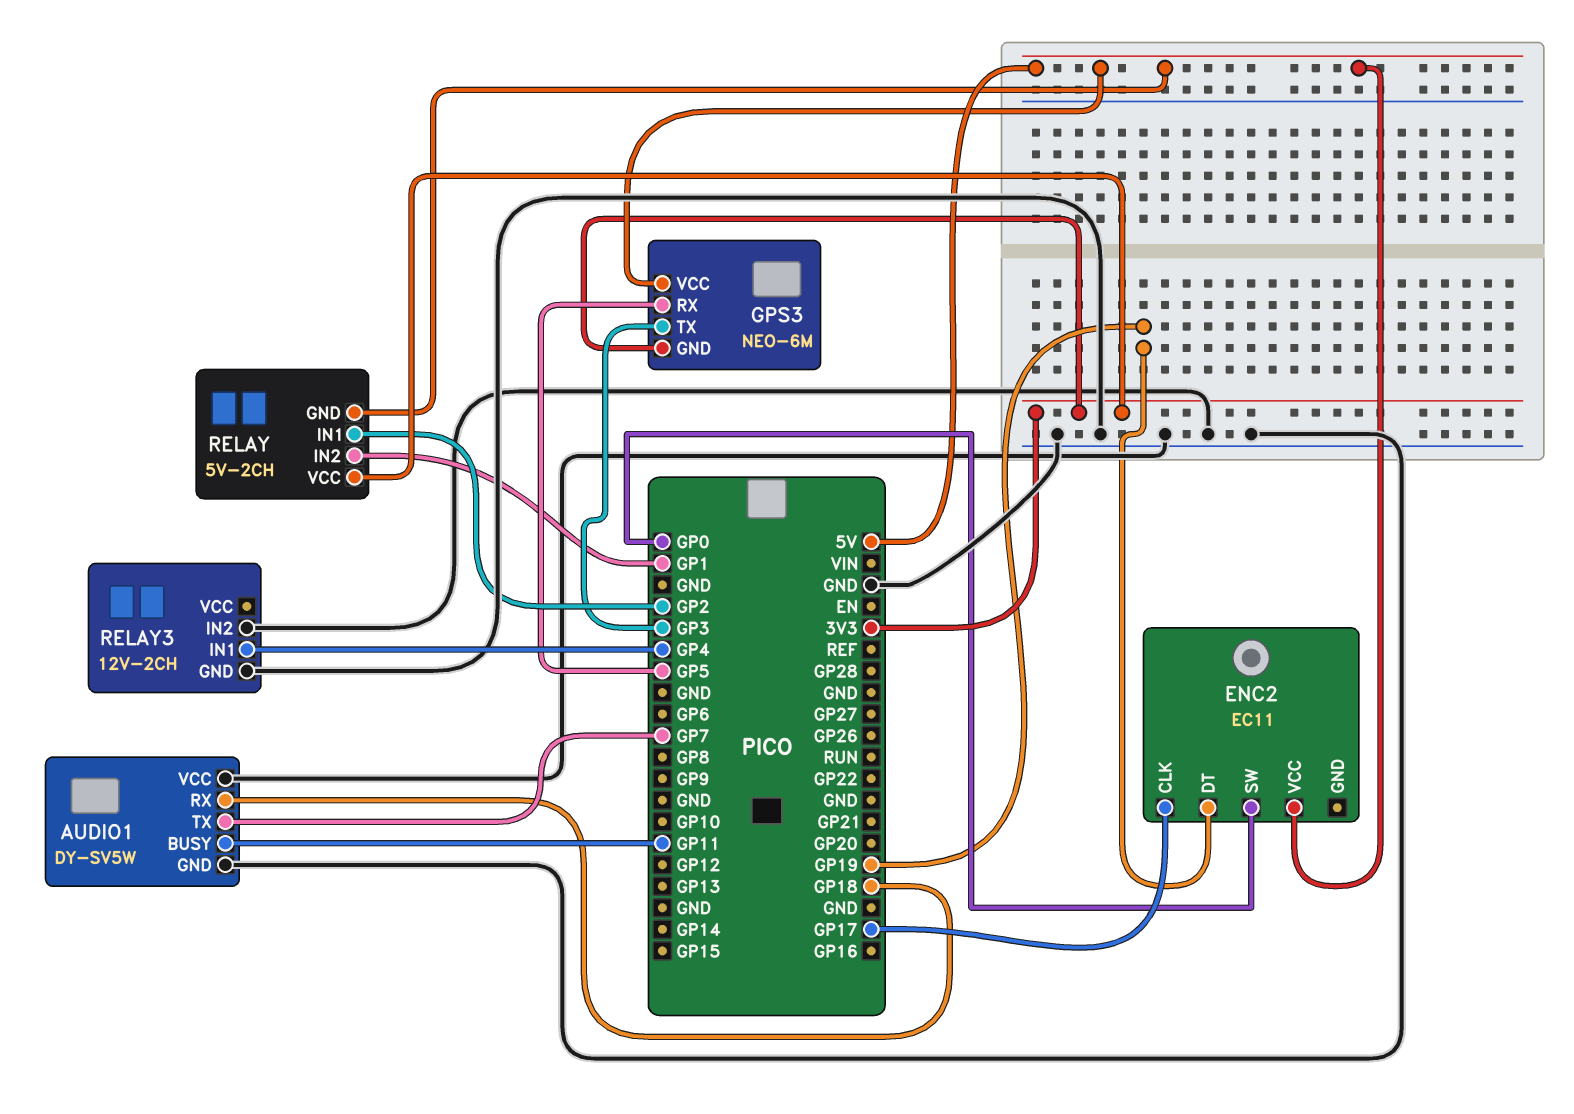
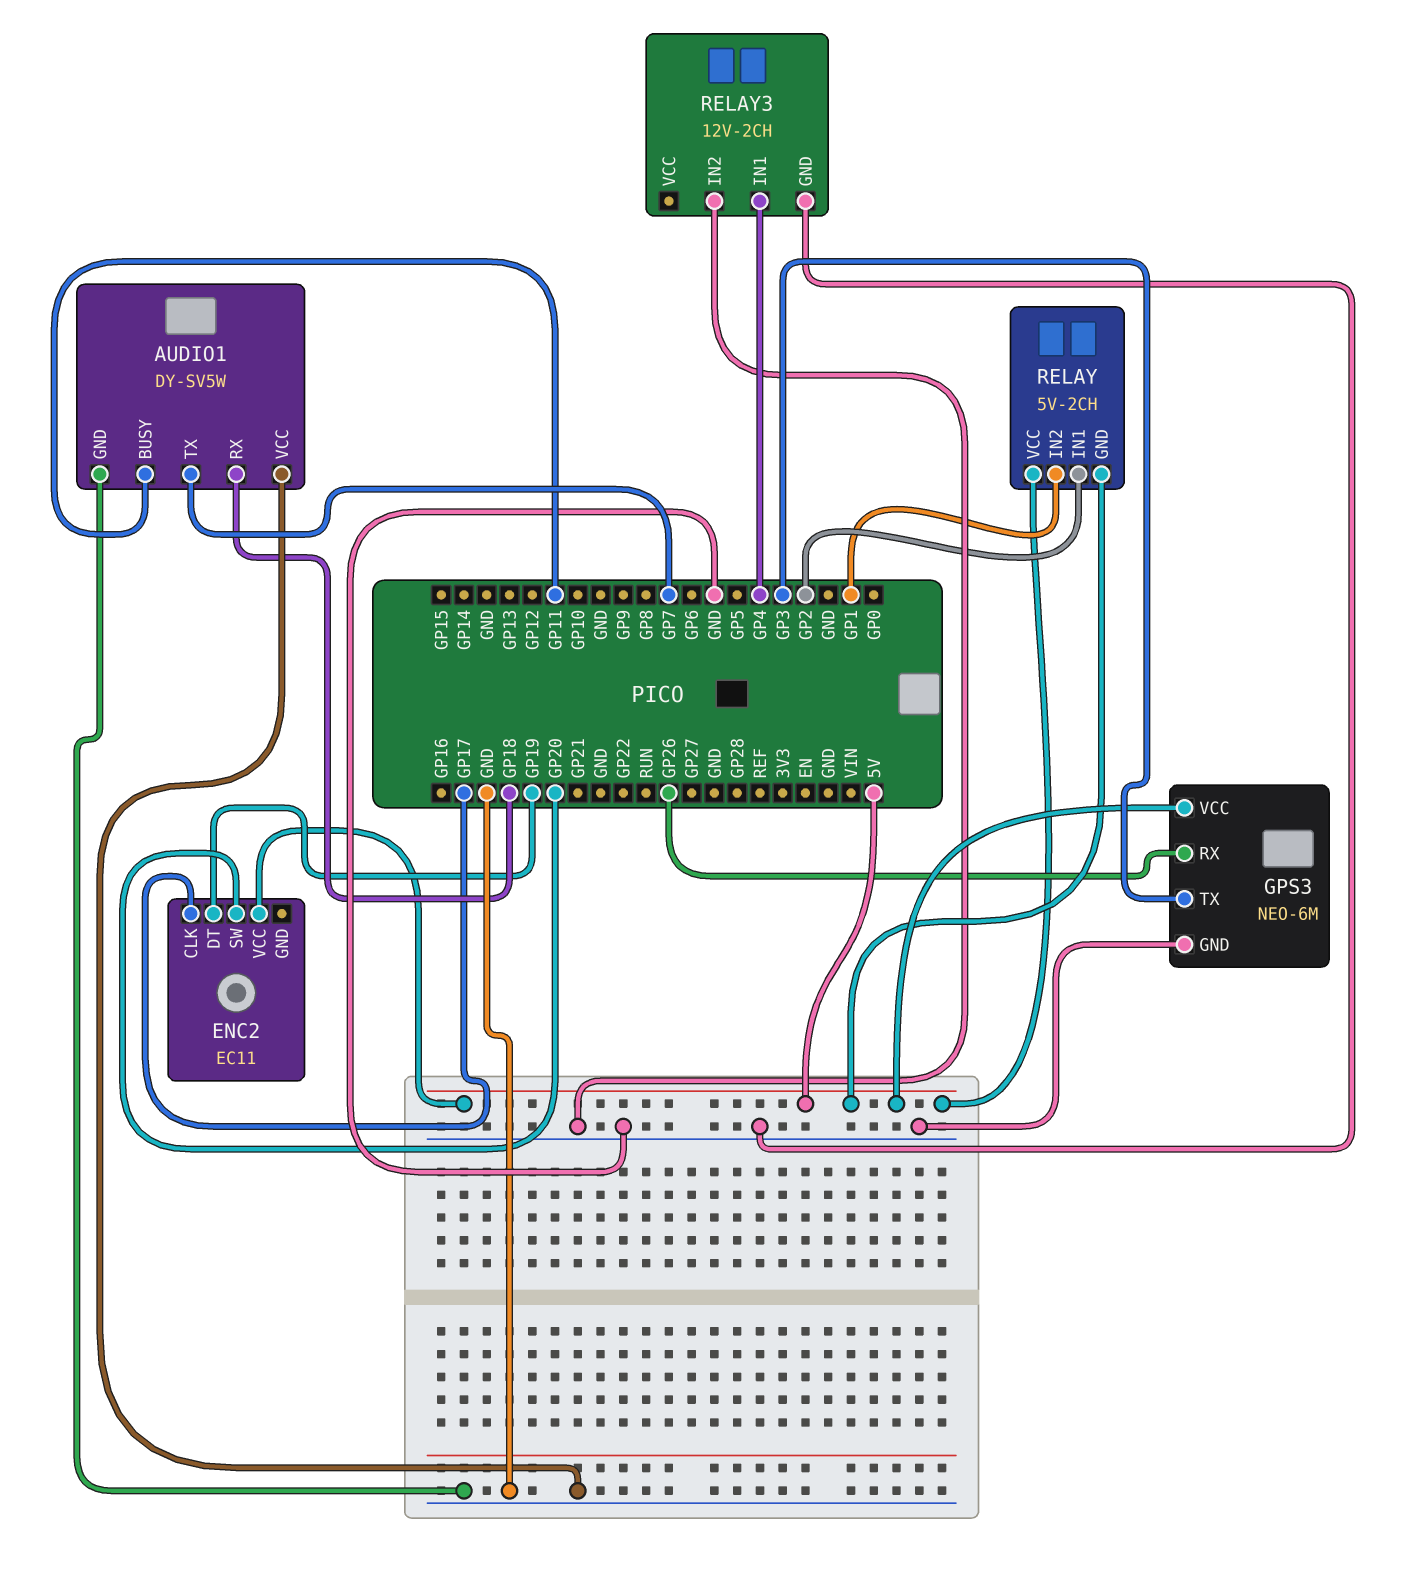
ENC2 pin SW: GP0 -> GP20
GPS3 pin GND: 3V3 -> GND
GPS3 pin RX: GP5 -> GP26
RELAY pin VCC: 3V3 -> 5V

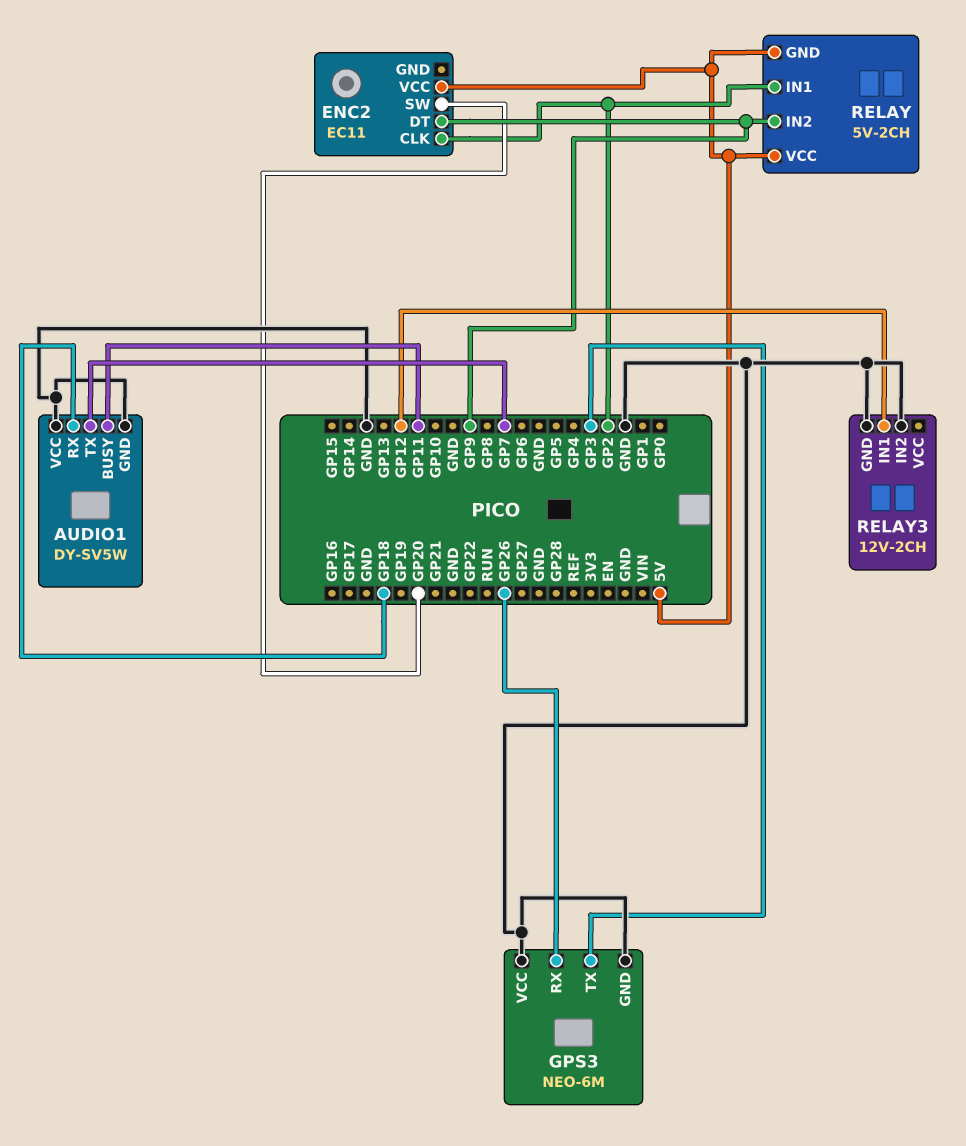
ENC2 pin CLK: GP17 -> GP2
ENC2 pin DT: GP19 -> GP9
GPS3 pin VCC: 5V -> GND
RELAY pin IN2: GP1 -> GP9
RELAY3 pin IN1: GP4 -> GP12

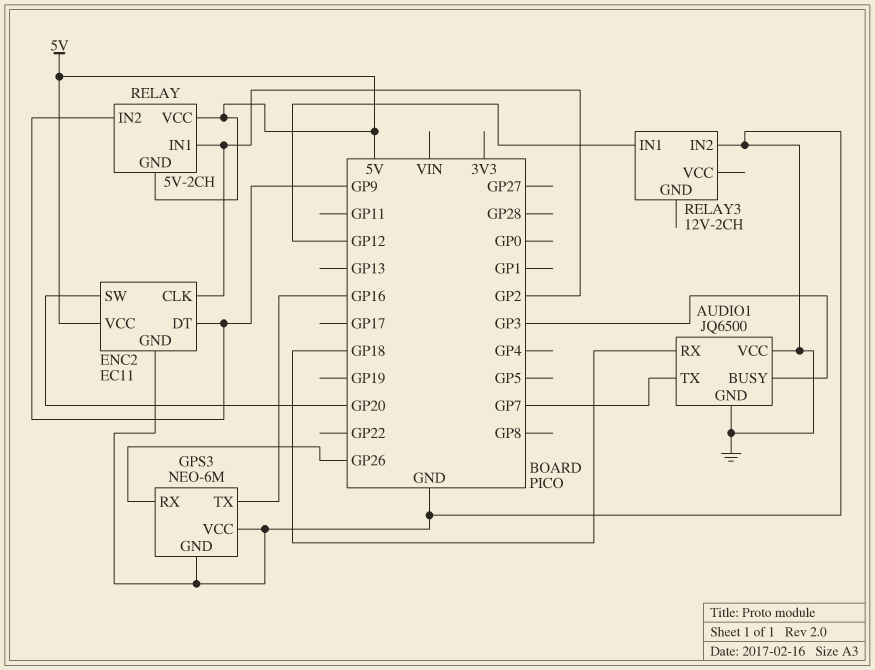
AUDIO1: DY-SV5W -> JQ6500
AUDIO1 pin BUSY: GP11 -> GP3
ENC2 pin GND: none -> GND
GPS3 pin TX: GP3 -> GP16
RELAY3 pin GND: GND -> none

